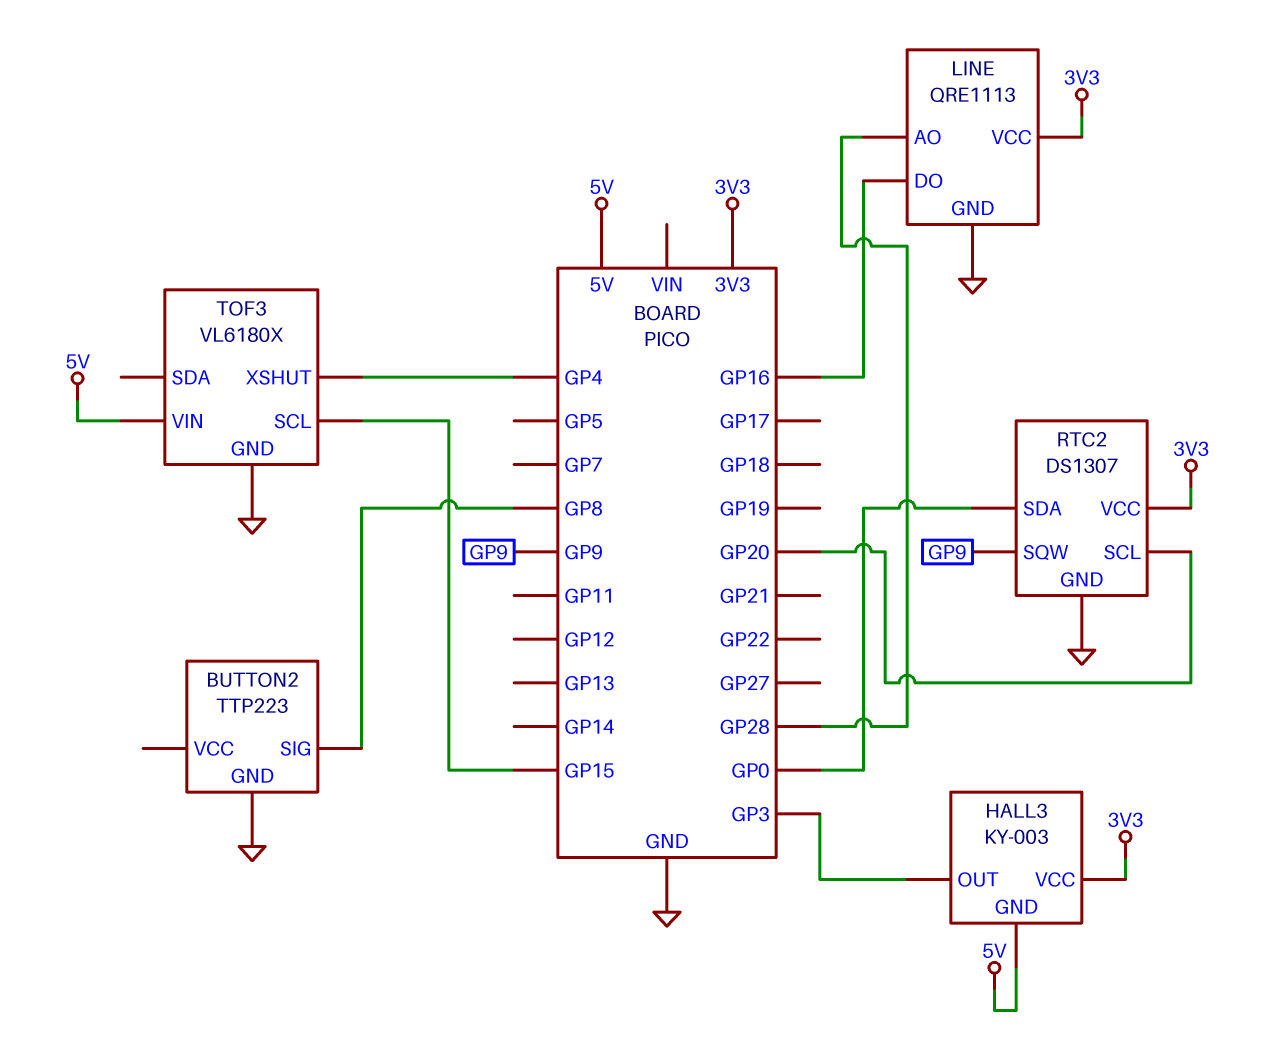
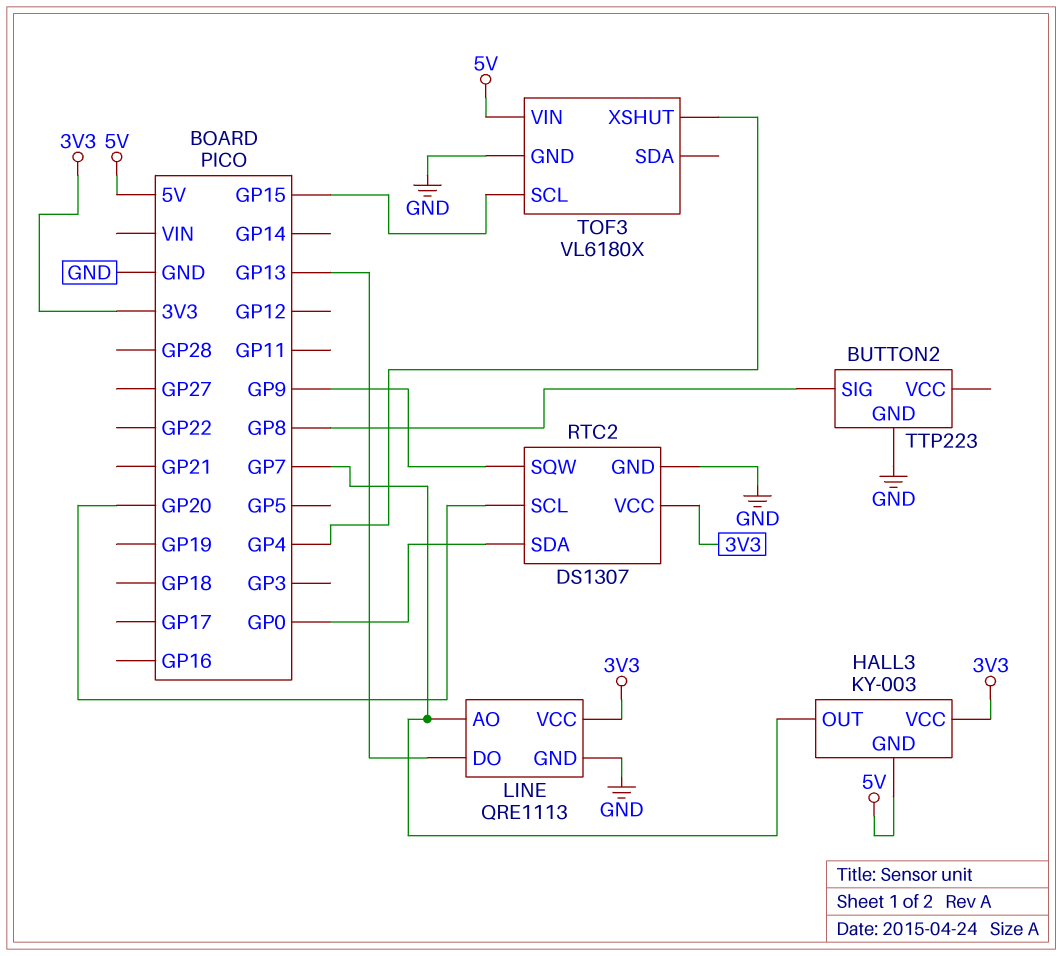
HALL3 pin OUT: GP3 -> GP7
LINE pin AO: GP28 -> GP7
LINE pin DO: GP16 -> GP13

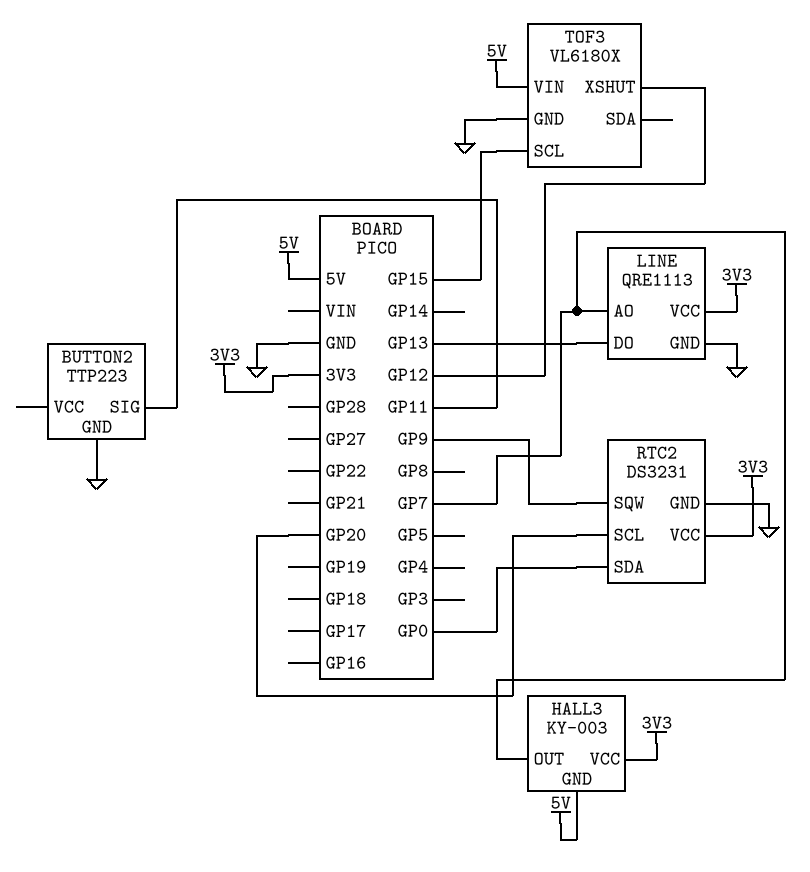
BUTTON2 pin SIG: GP8 -> GP11
RTC2: DS1307 -> DS3231
TOF3 pin XSHUT: GP4 -> GP12

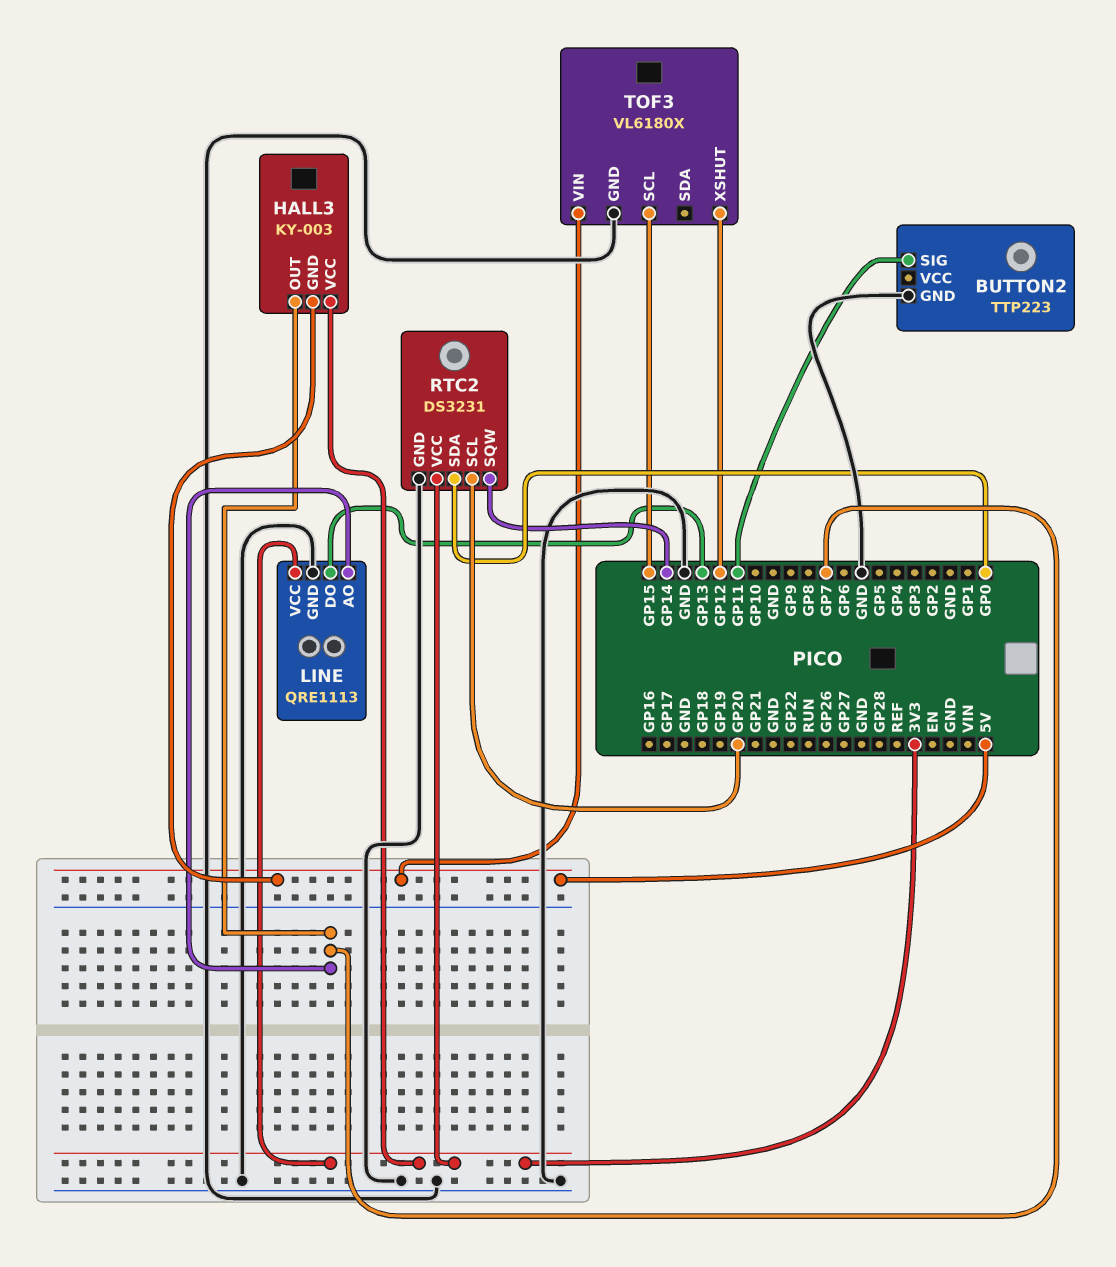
RTC2 pin SQW: GP9 -> GP14

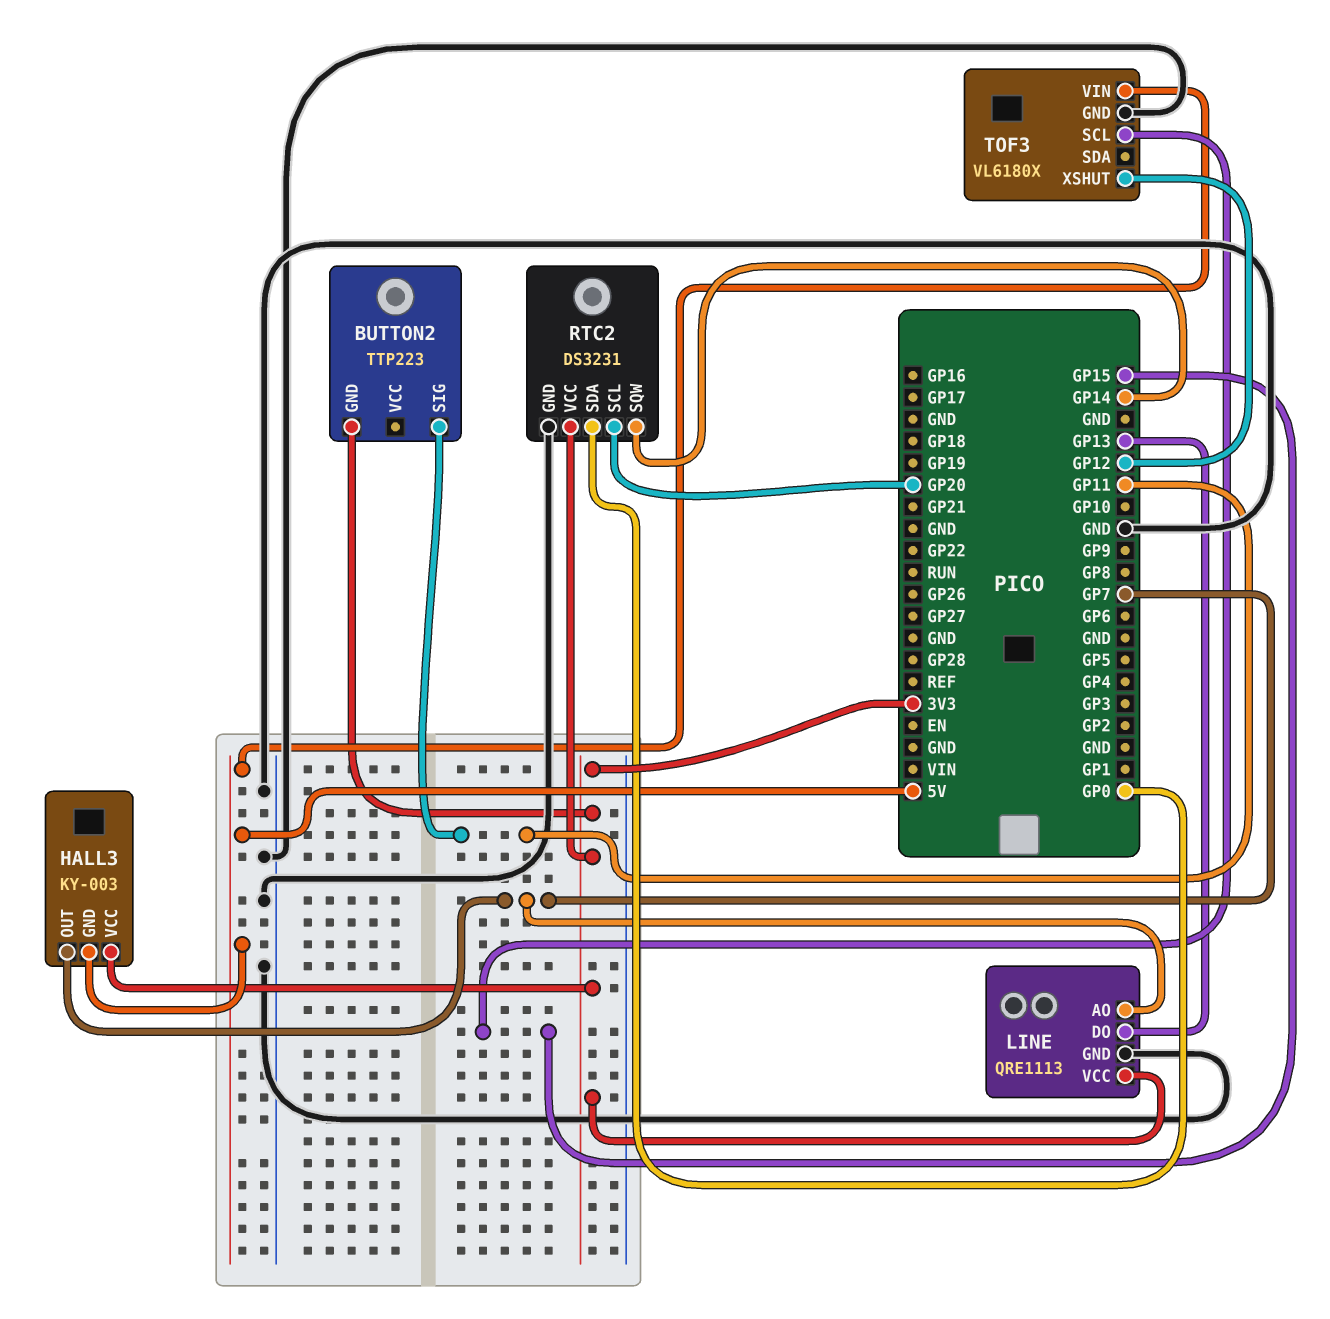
BUTTON2 pin GND: GND -> 3V3

